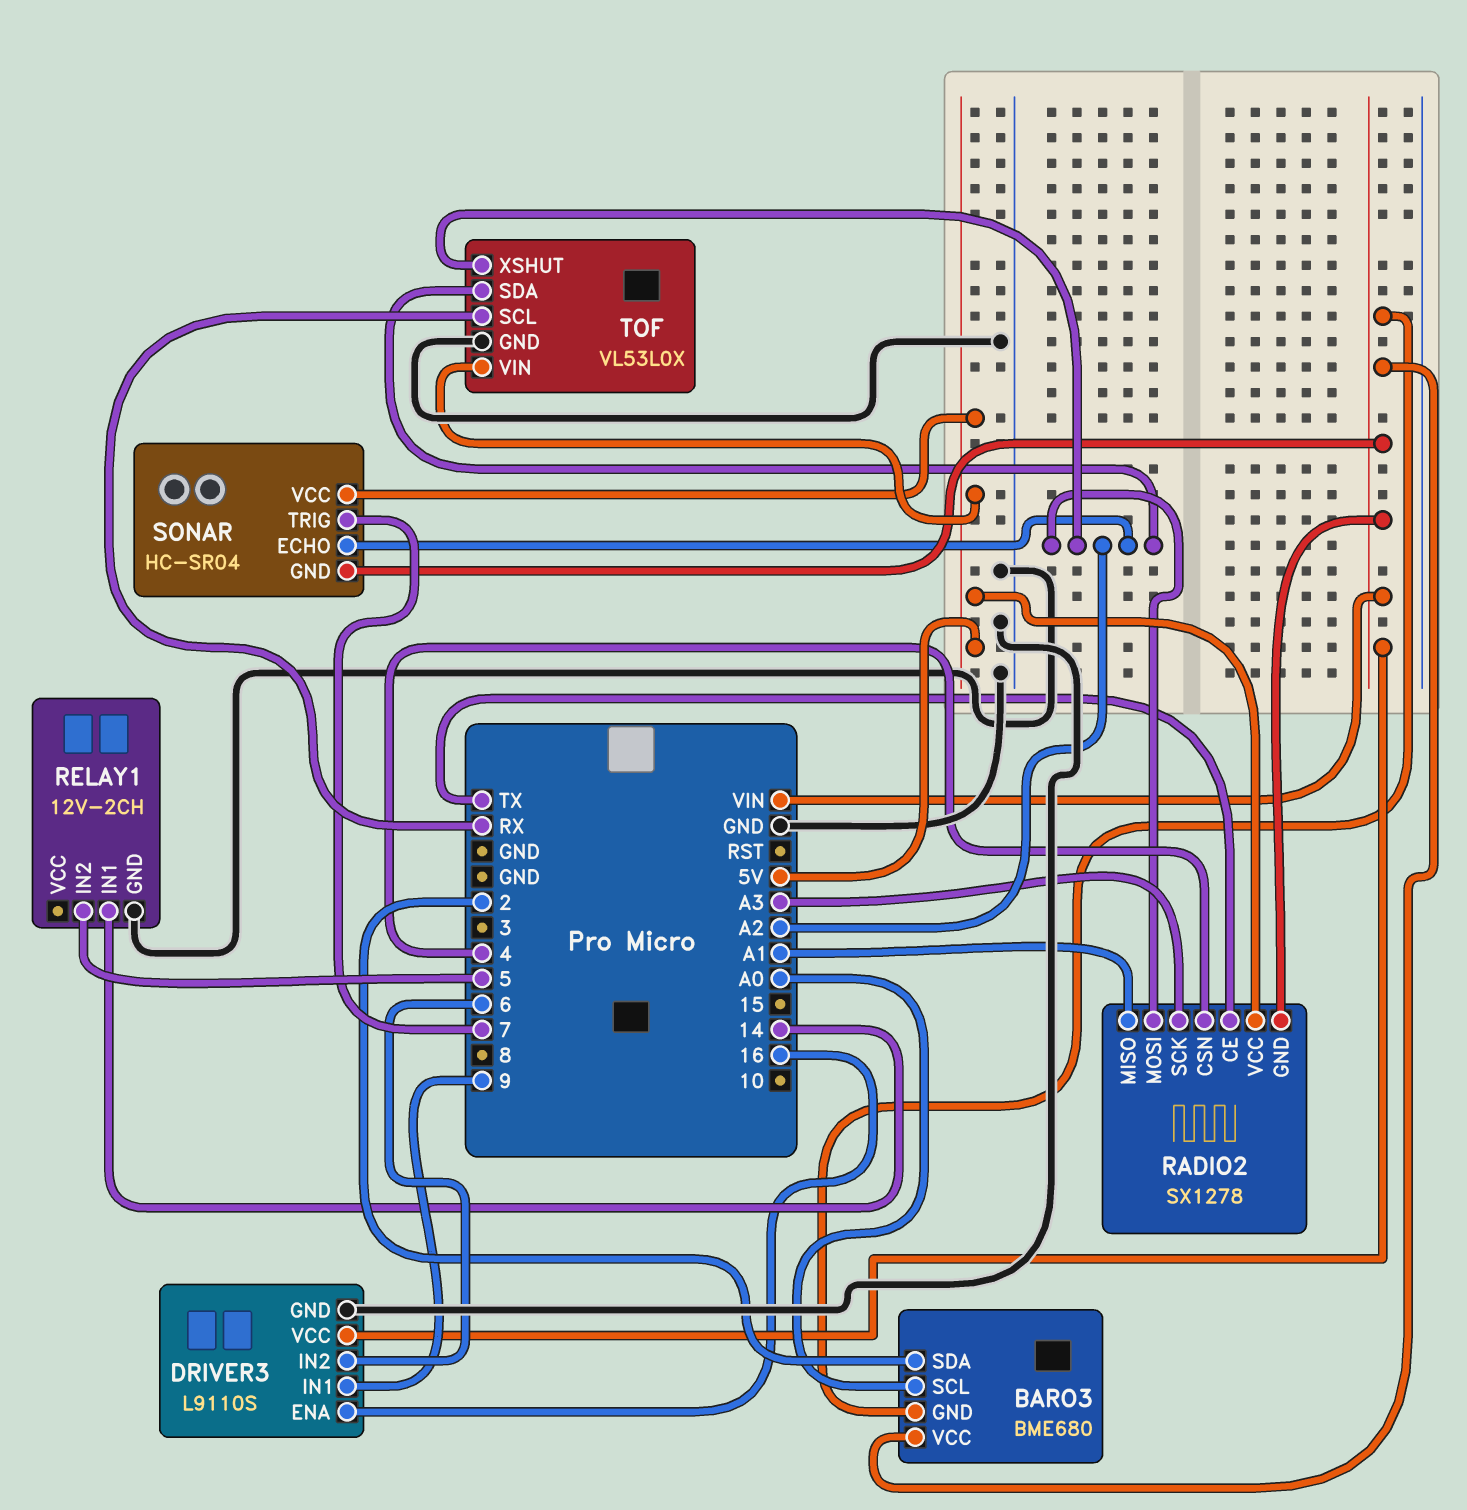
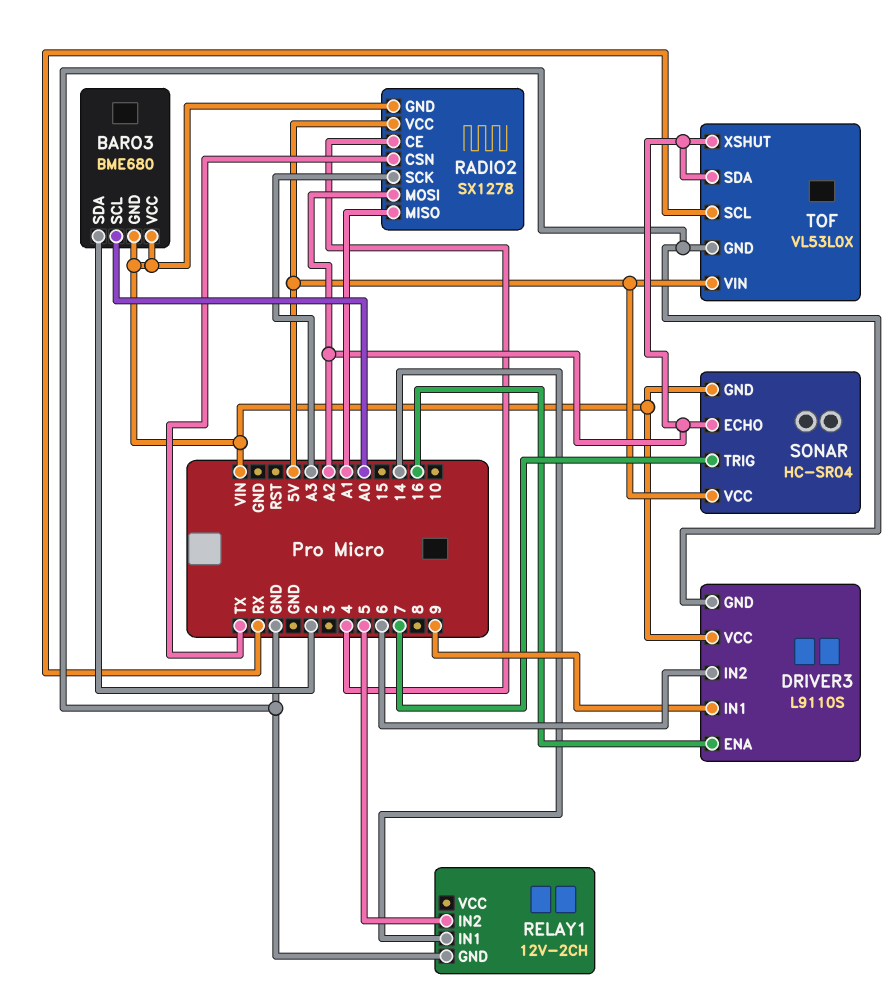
RADIO2 pin CE: TX -> 4
RADIO2 pin CSN: 4 -> TX

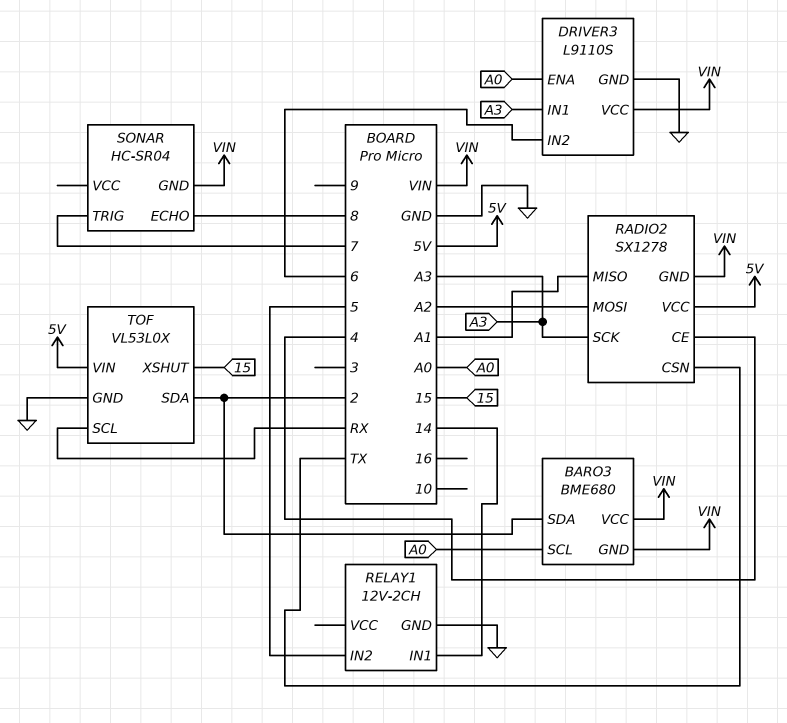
DRIVER3 pin ENA: 16 -> A0
DRIVER3 pin IN1: 9 -> A3
SONAR pin ECHO: A2 -> 8
SONAR pin VCC: 5V -> none
TOF pin SDA: A2 -> 2
TOF pin XSHUT: A2 -> 15

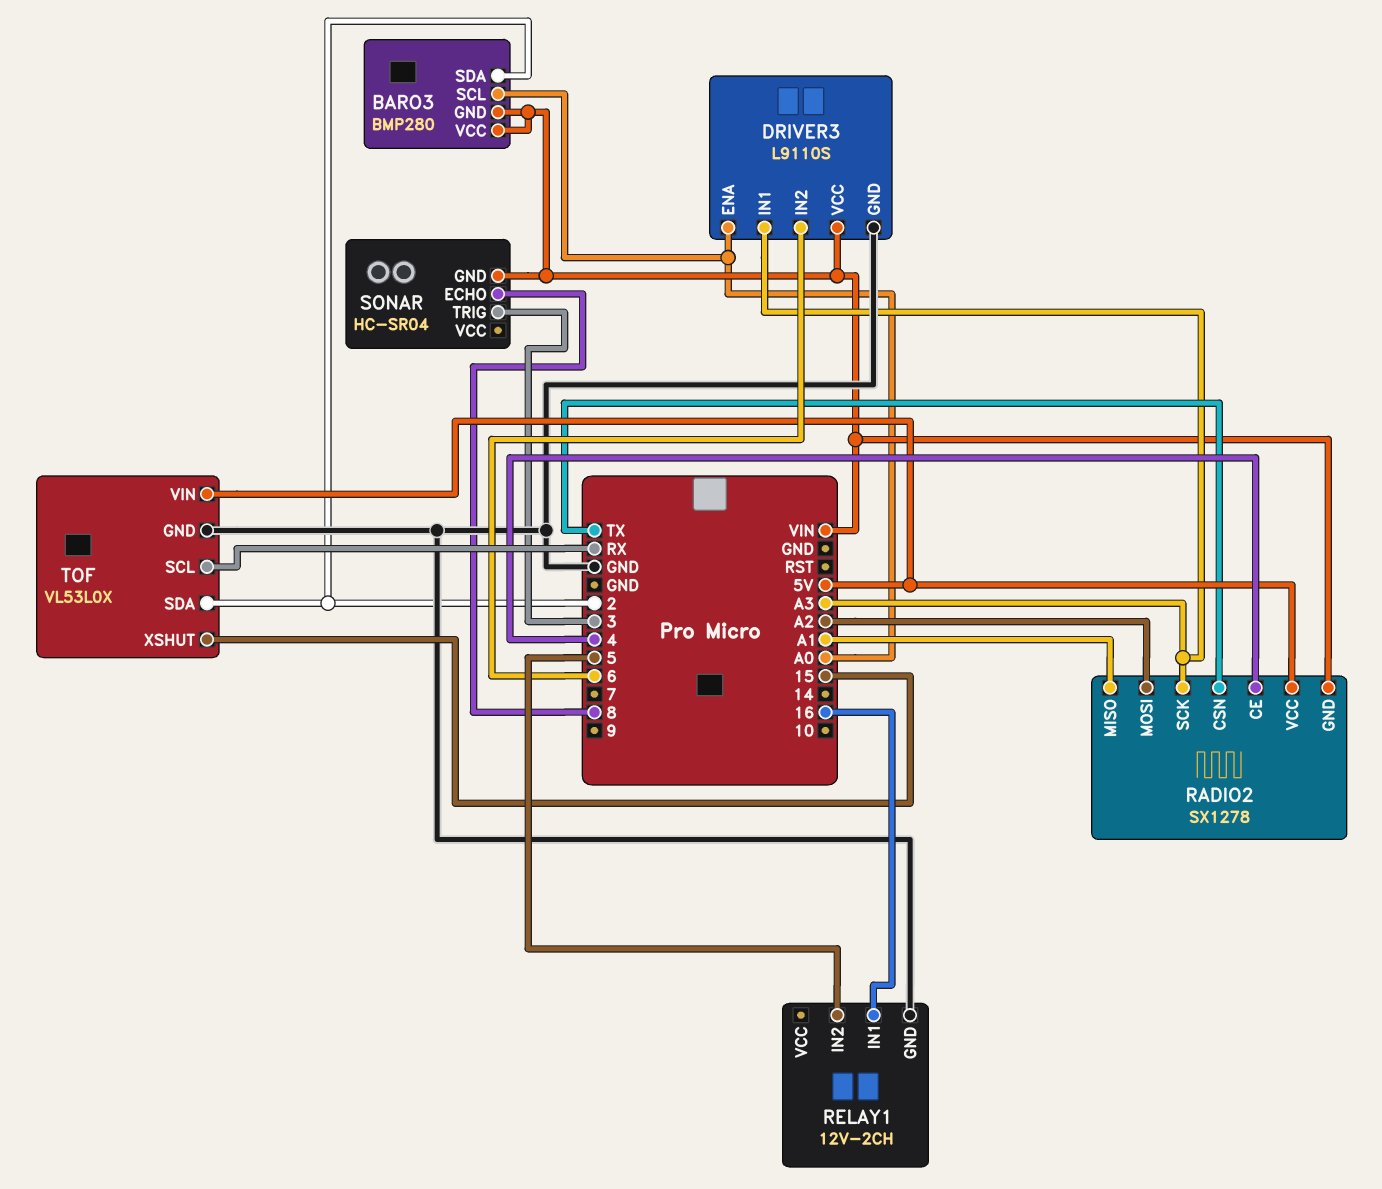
BARO3: BME680 -> BMP280
RELAY1 pin IN1: 14 -> 16
SONAR pin TRIG: 7 -> 3

